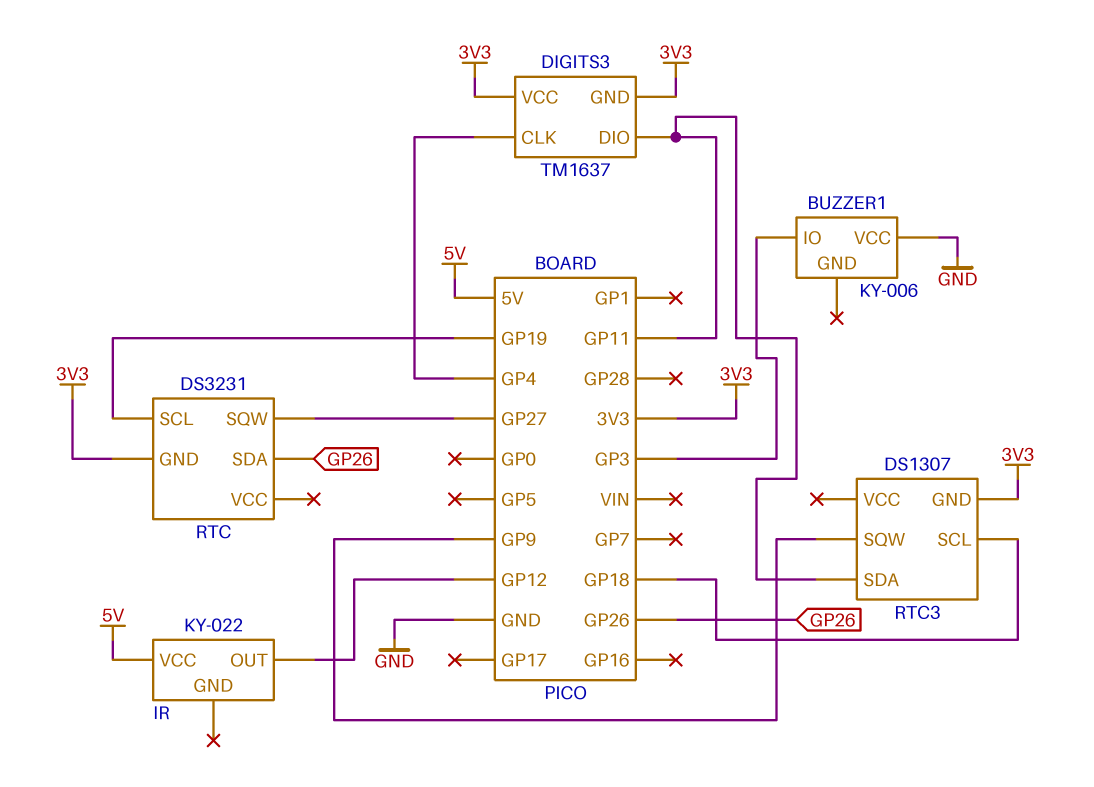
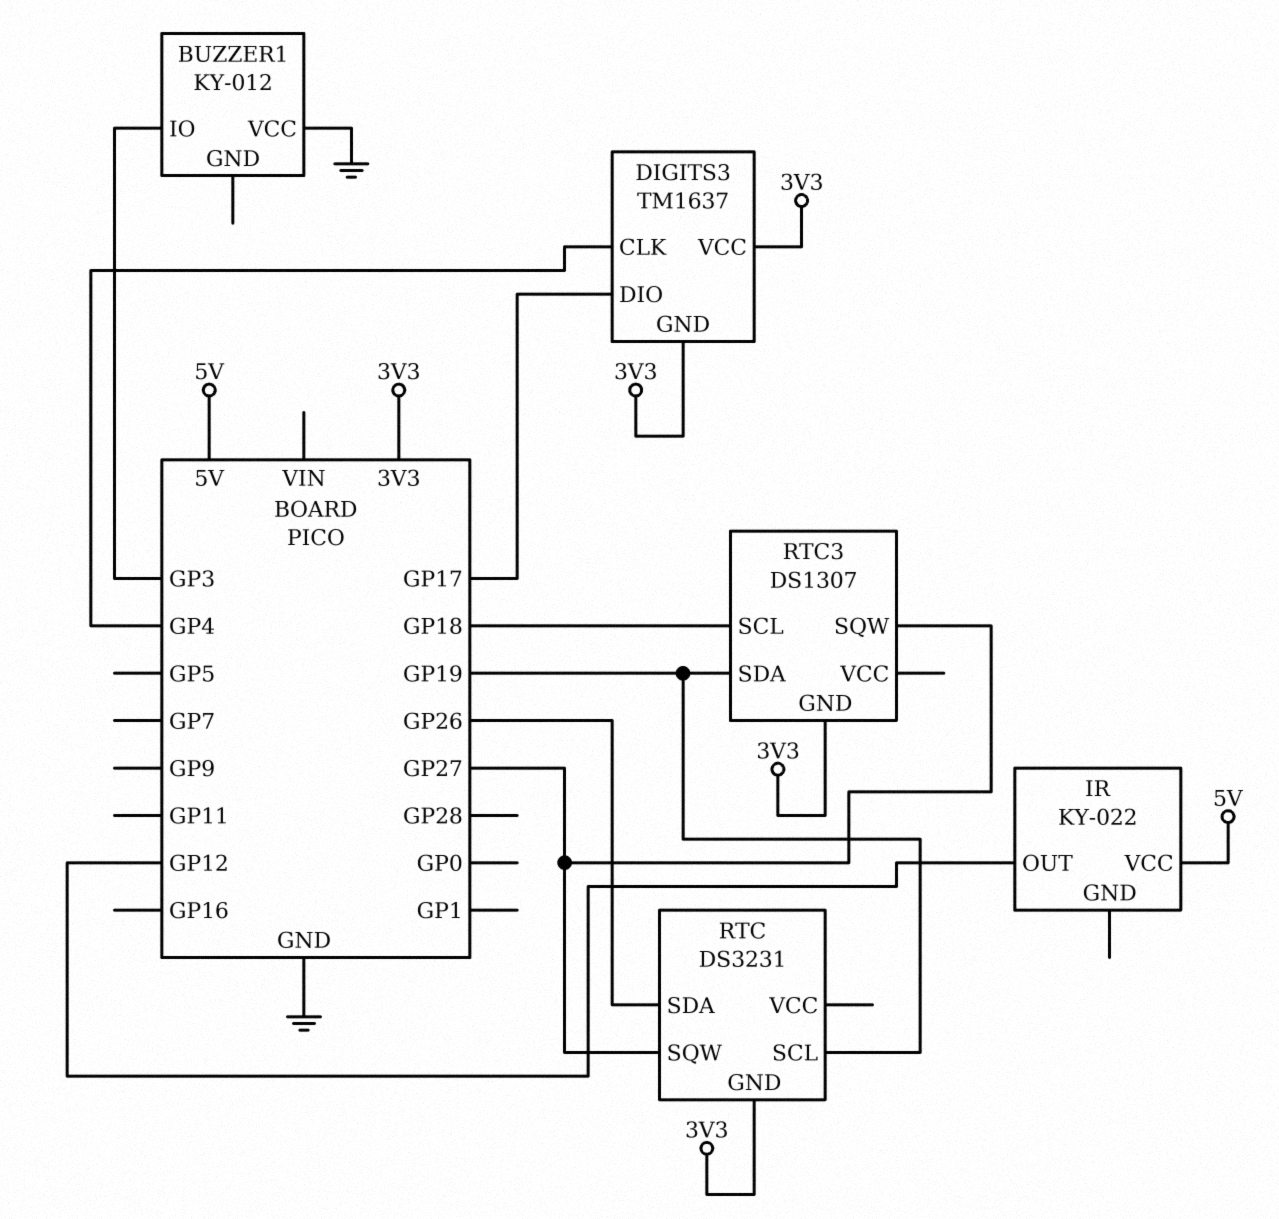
BUZZER1: KY-006 -> KY-012
DIGITS3 pin DIO: GP11 -> GP17
RTC3 pin SDA: GP11 -> GP19
RTC3 pin SQW: GP9 -> GP27

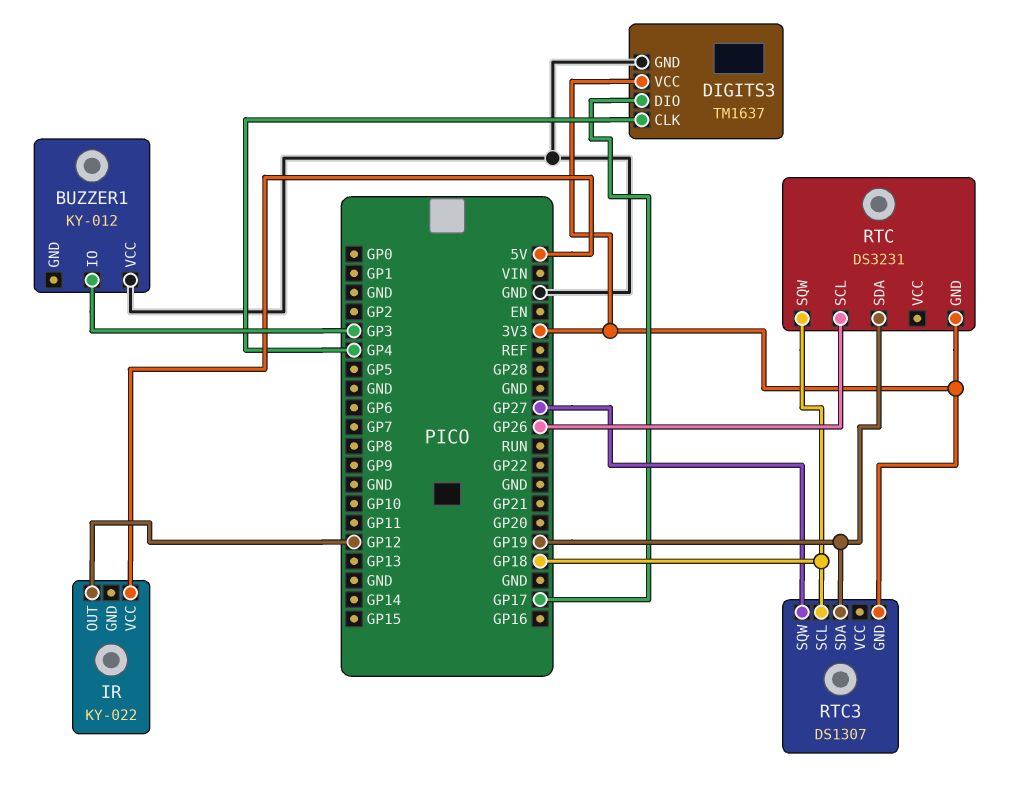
DIGITS3 pin GND: 3V3 -> GND
RTC pin SCL: GP19 -> GP26
RTC pin SDA: GP26 -> GP19
RTC pin SQW: GP27 -> GP18

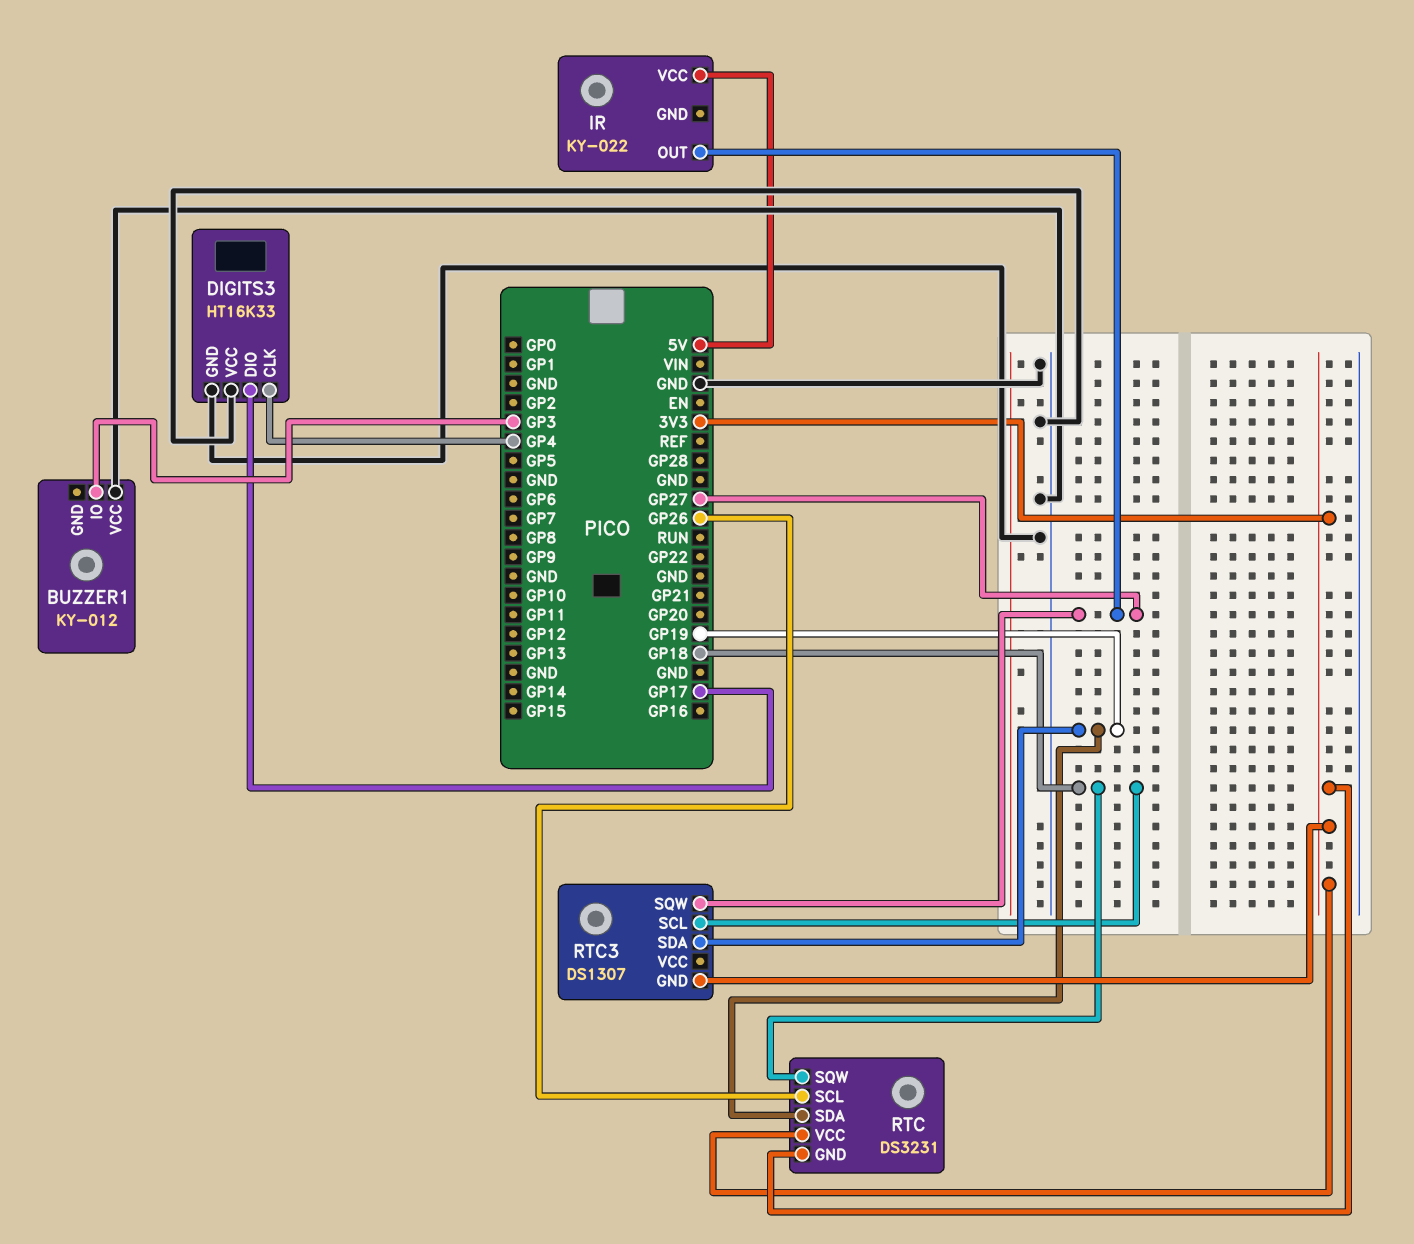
DIGITS3: TM1637 -> HT16K33
DIGITS3 pin VCC: 3V3 -> GND
IR pin OUT: GP12 -> GP27
RTC pin VCC: none -> 3V3

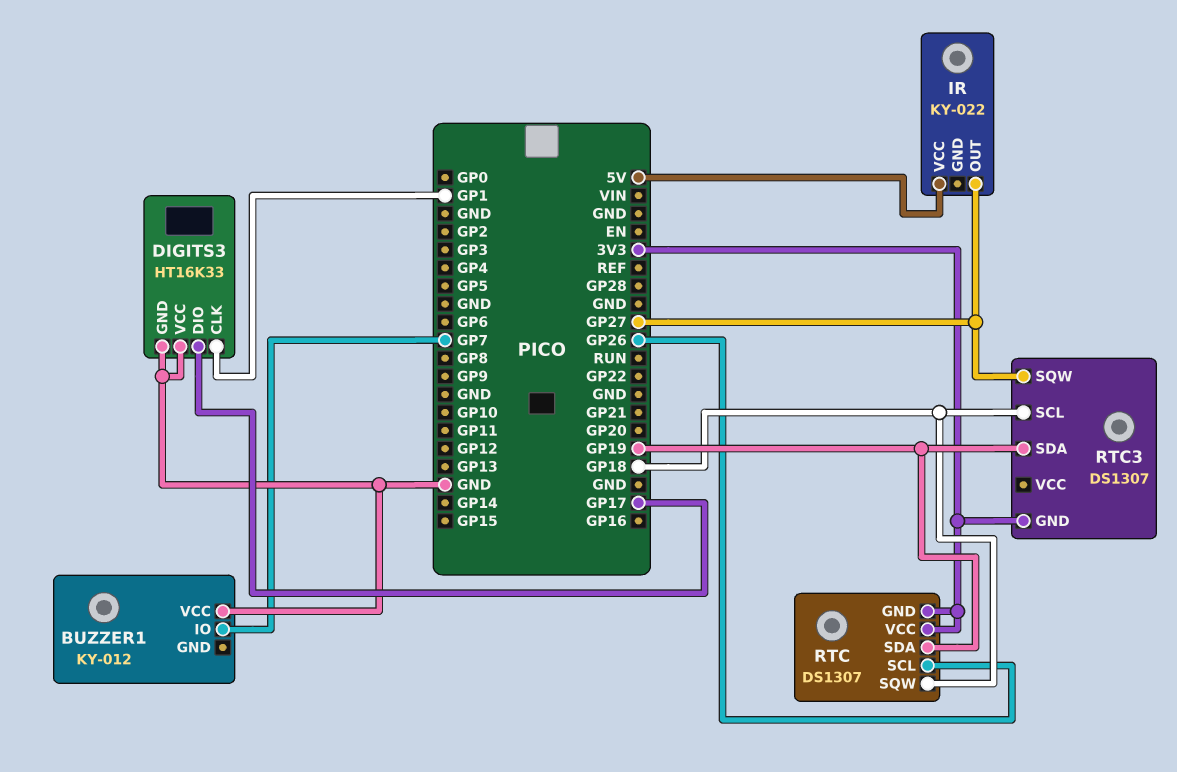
BUZZER1 pin IO: GP3 -> GP7
DIGITS3 pin CLK: GP4 -> GP1
RTC: DS3231 -> DS1307

